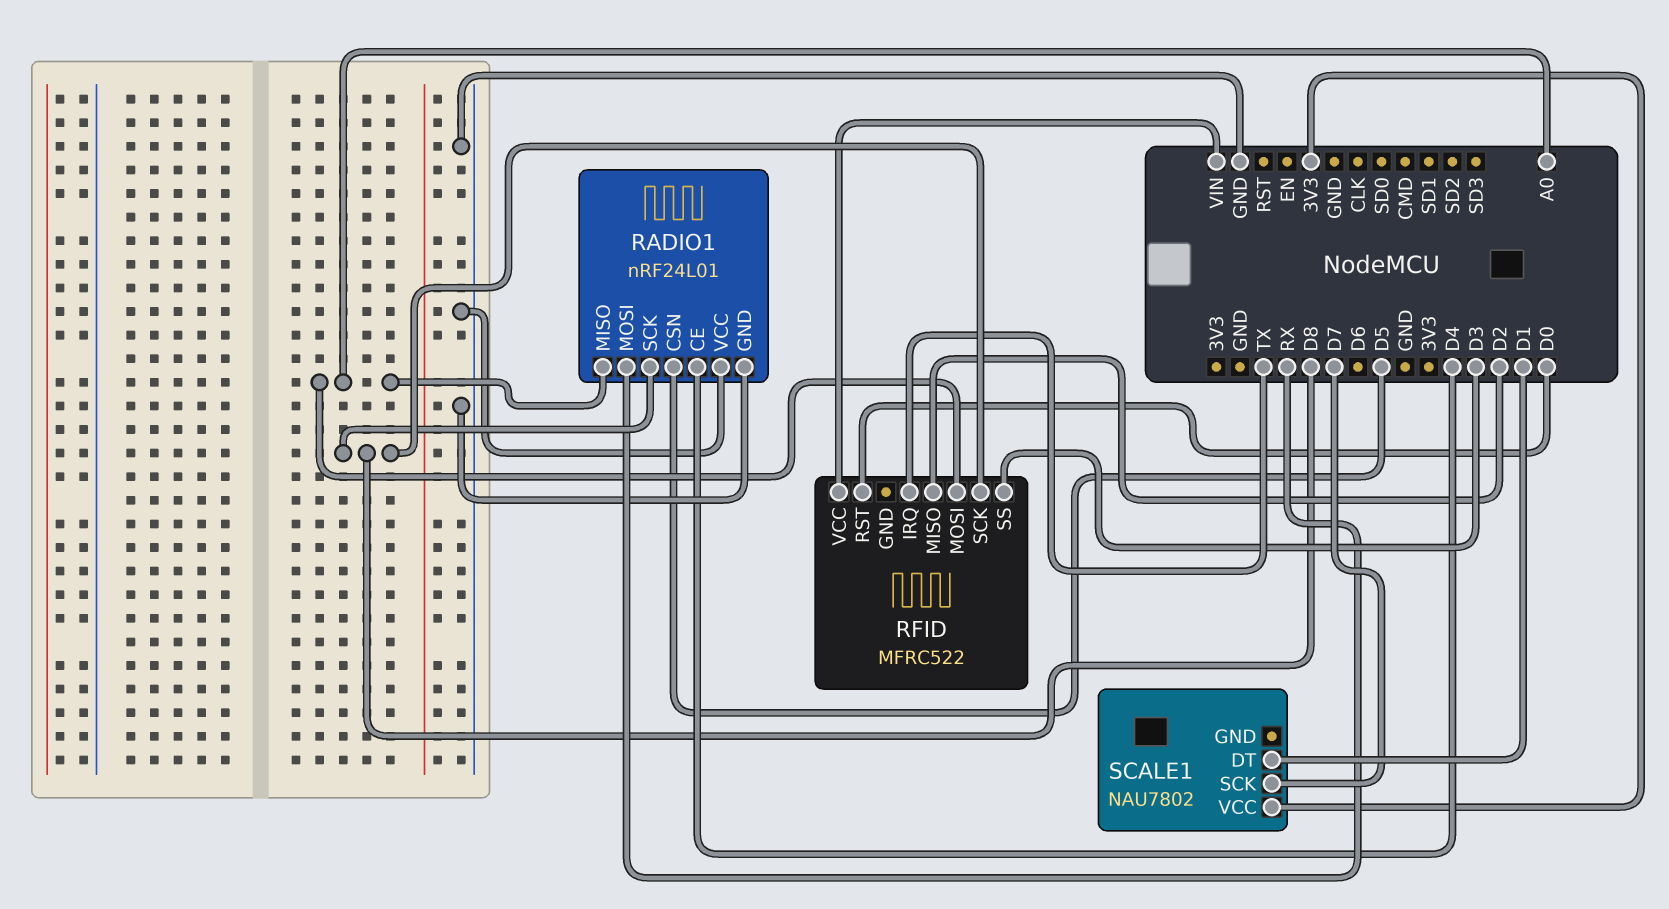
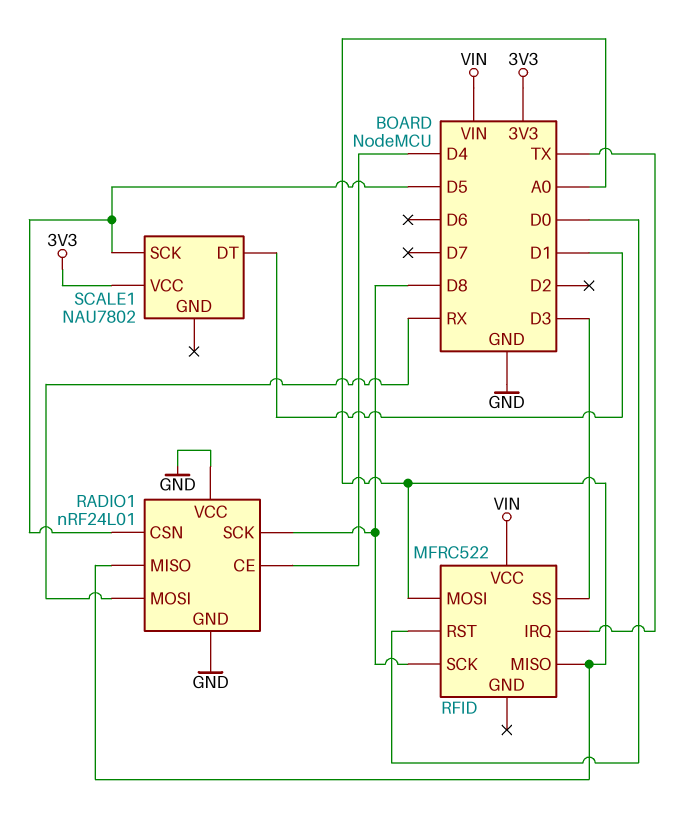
RFID pin MISO: D2 -> A0
SCALE1 pin SCK: D7 -> D5

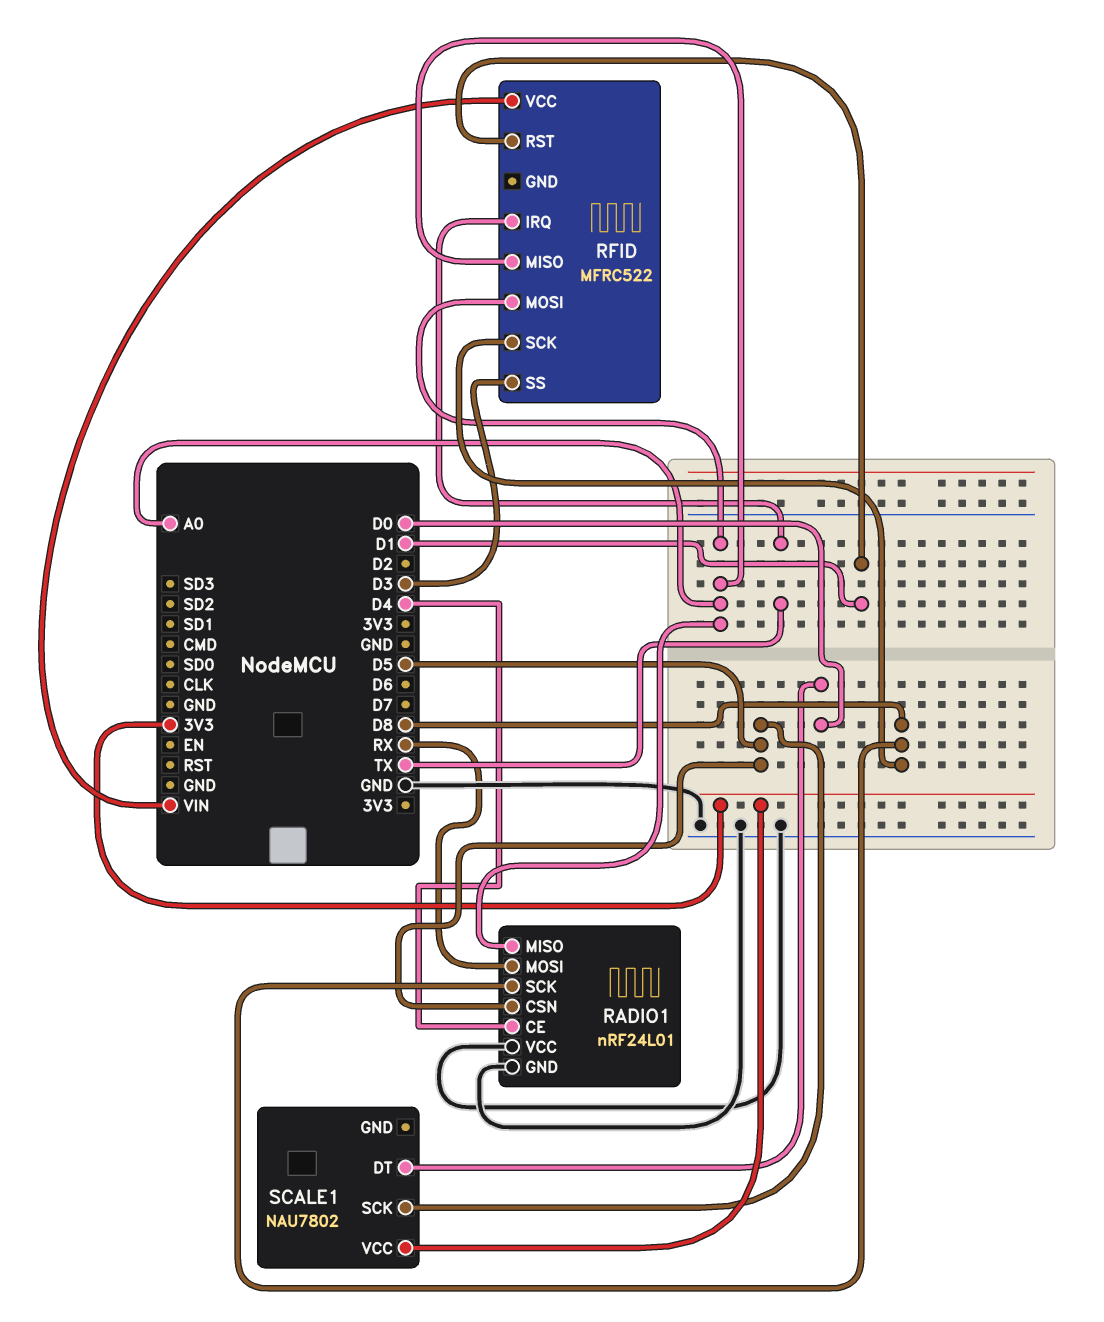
RFID pin RST: D0 -> D1
SCALE1 pin DT: D1 -> D0

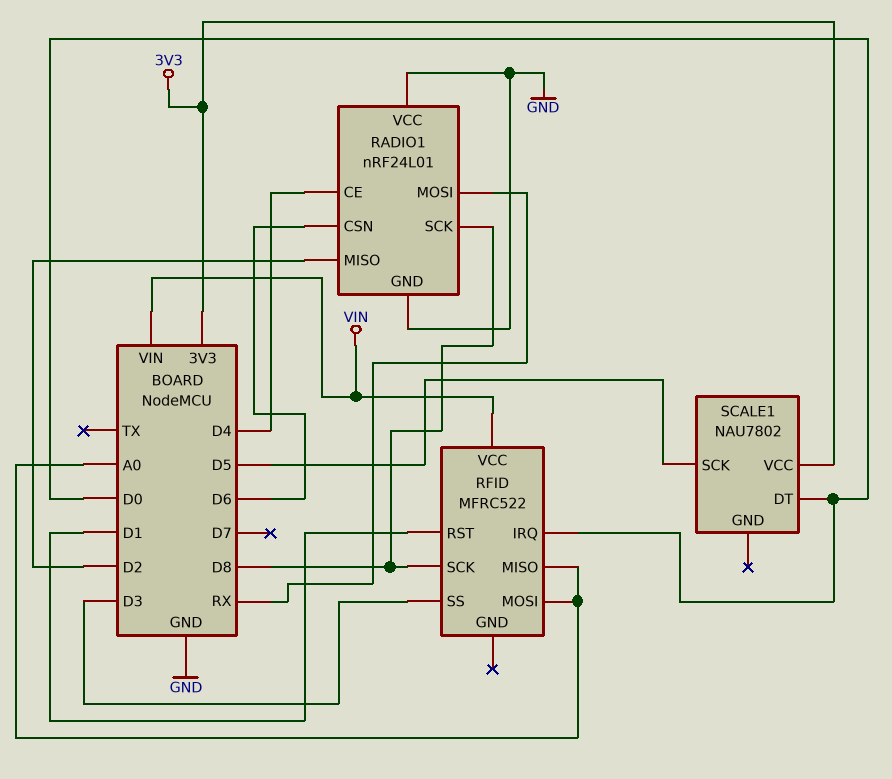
RADIO1 pin CSN: D5 -> D6
RADIO1 pin MISO: A0 -> D2
RFID pin IRQ: TX -> D0

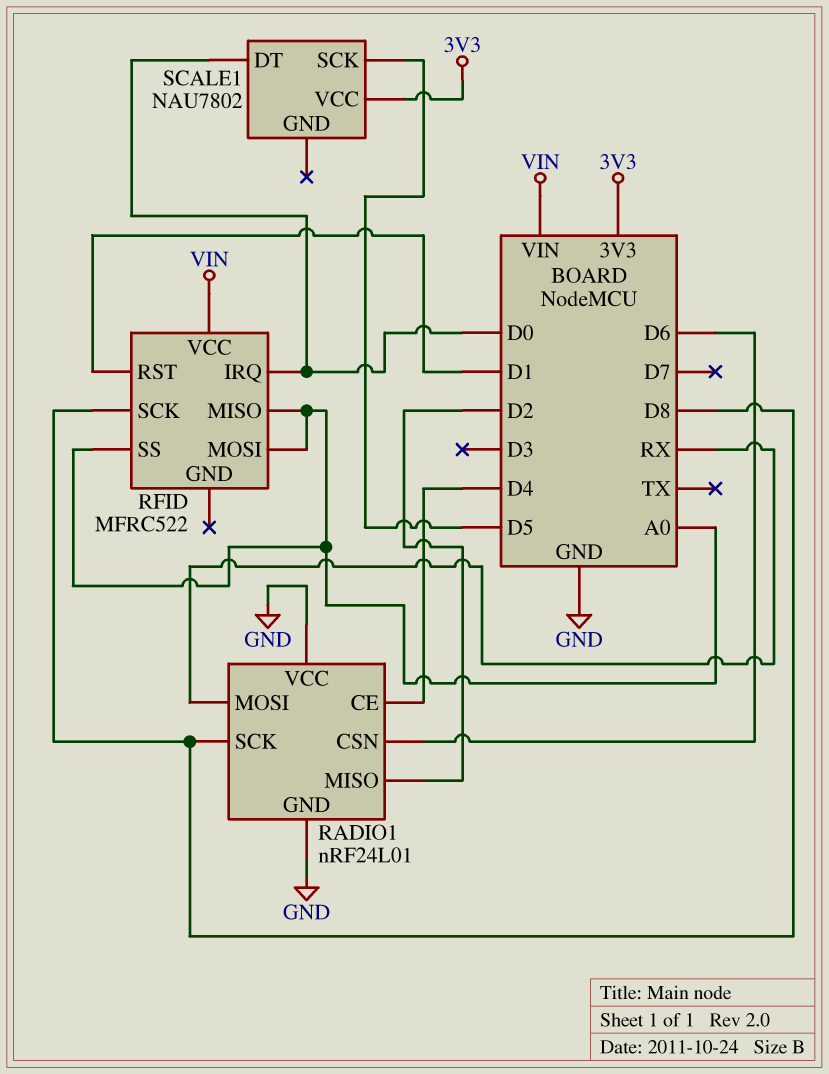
RFID pin SS: D3 -> A0

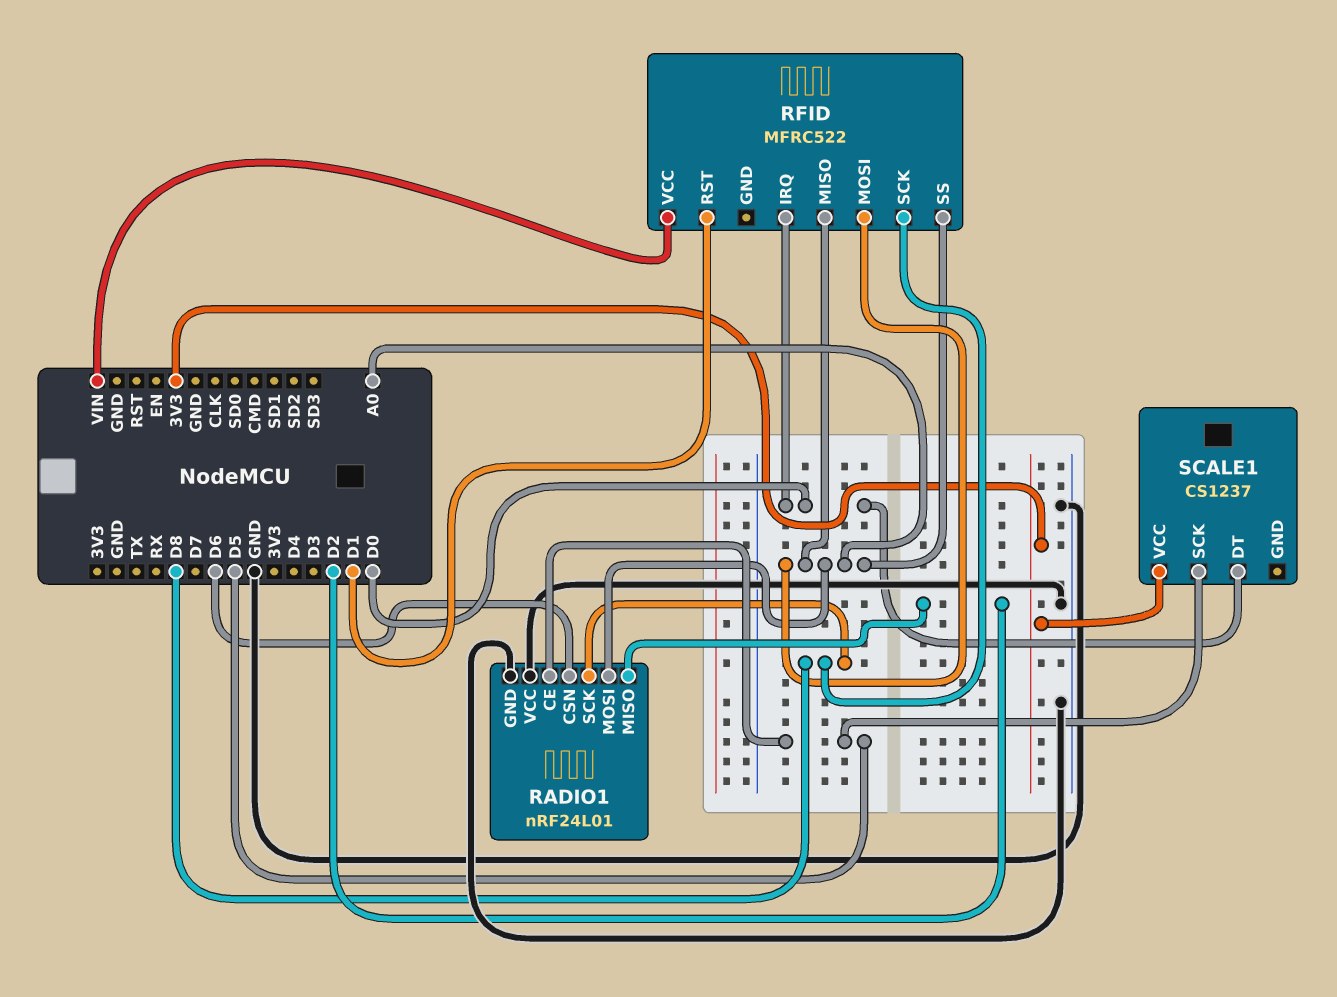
RADIO1 pin CE: D4 -> D5
RADIO1 pin MOSI: RX -> A0
SCALE1: NAU7802 -> CS1237

